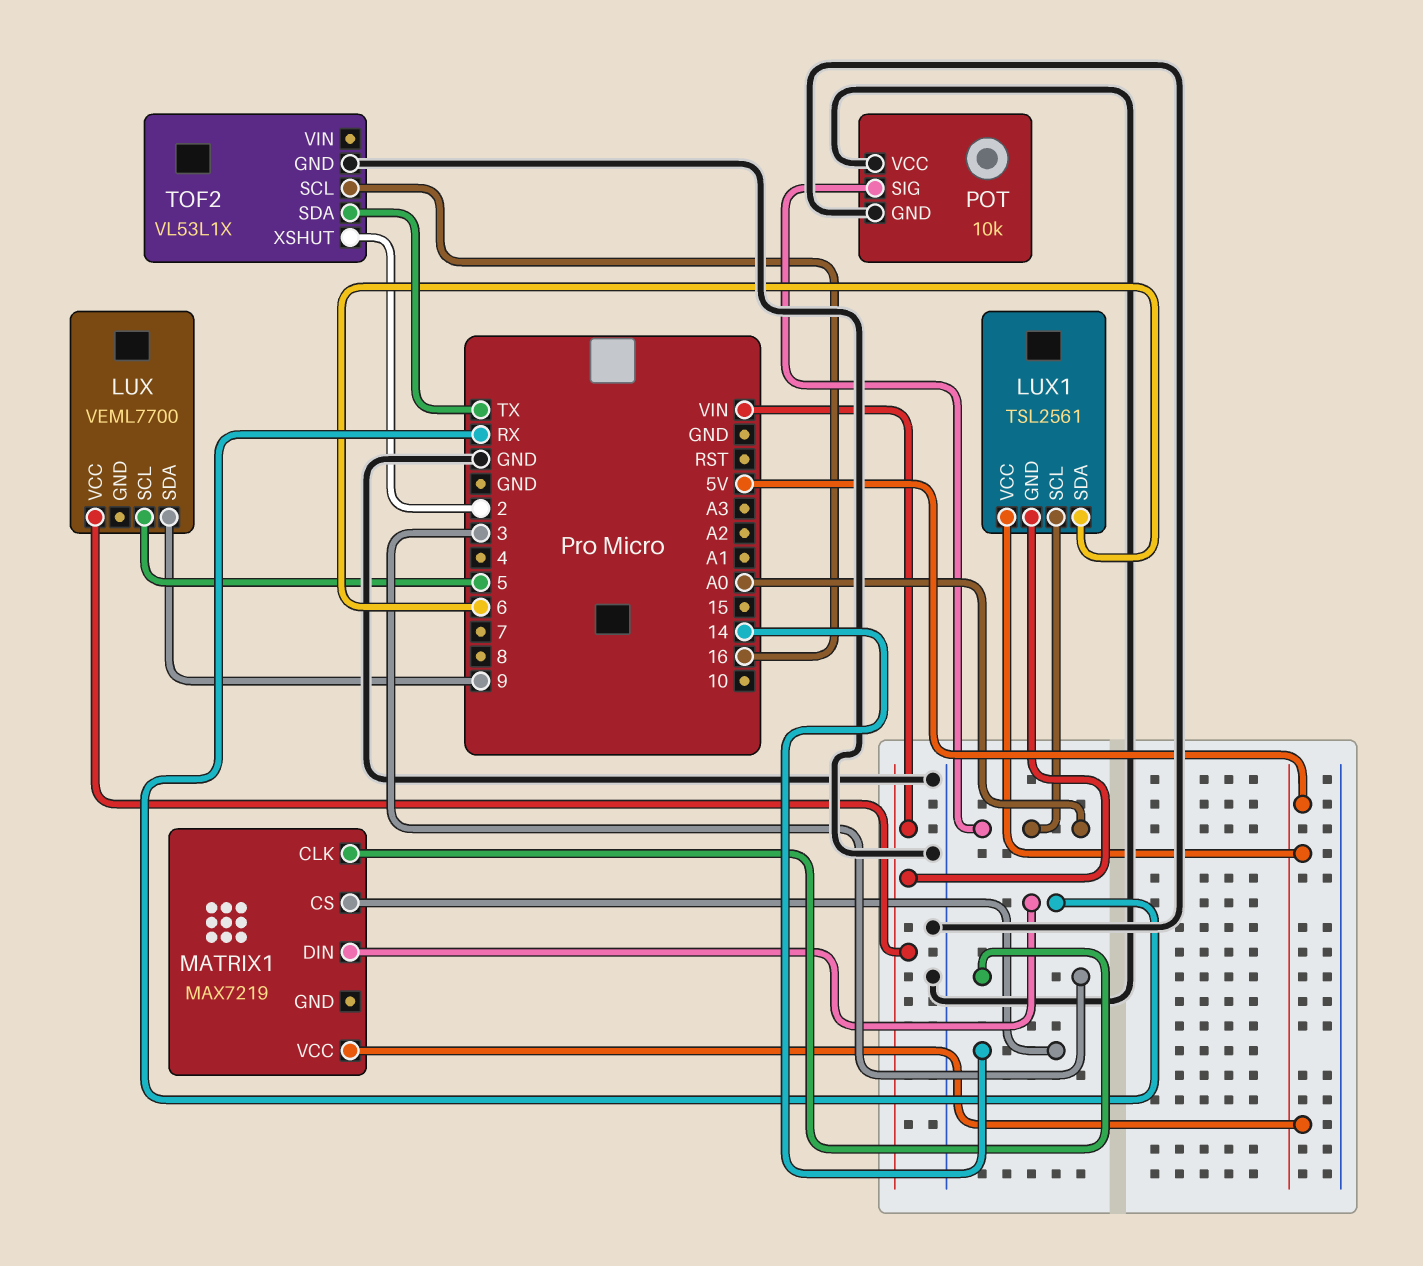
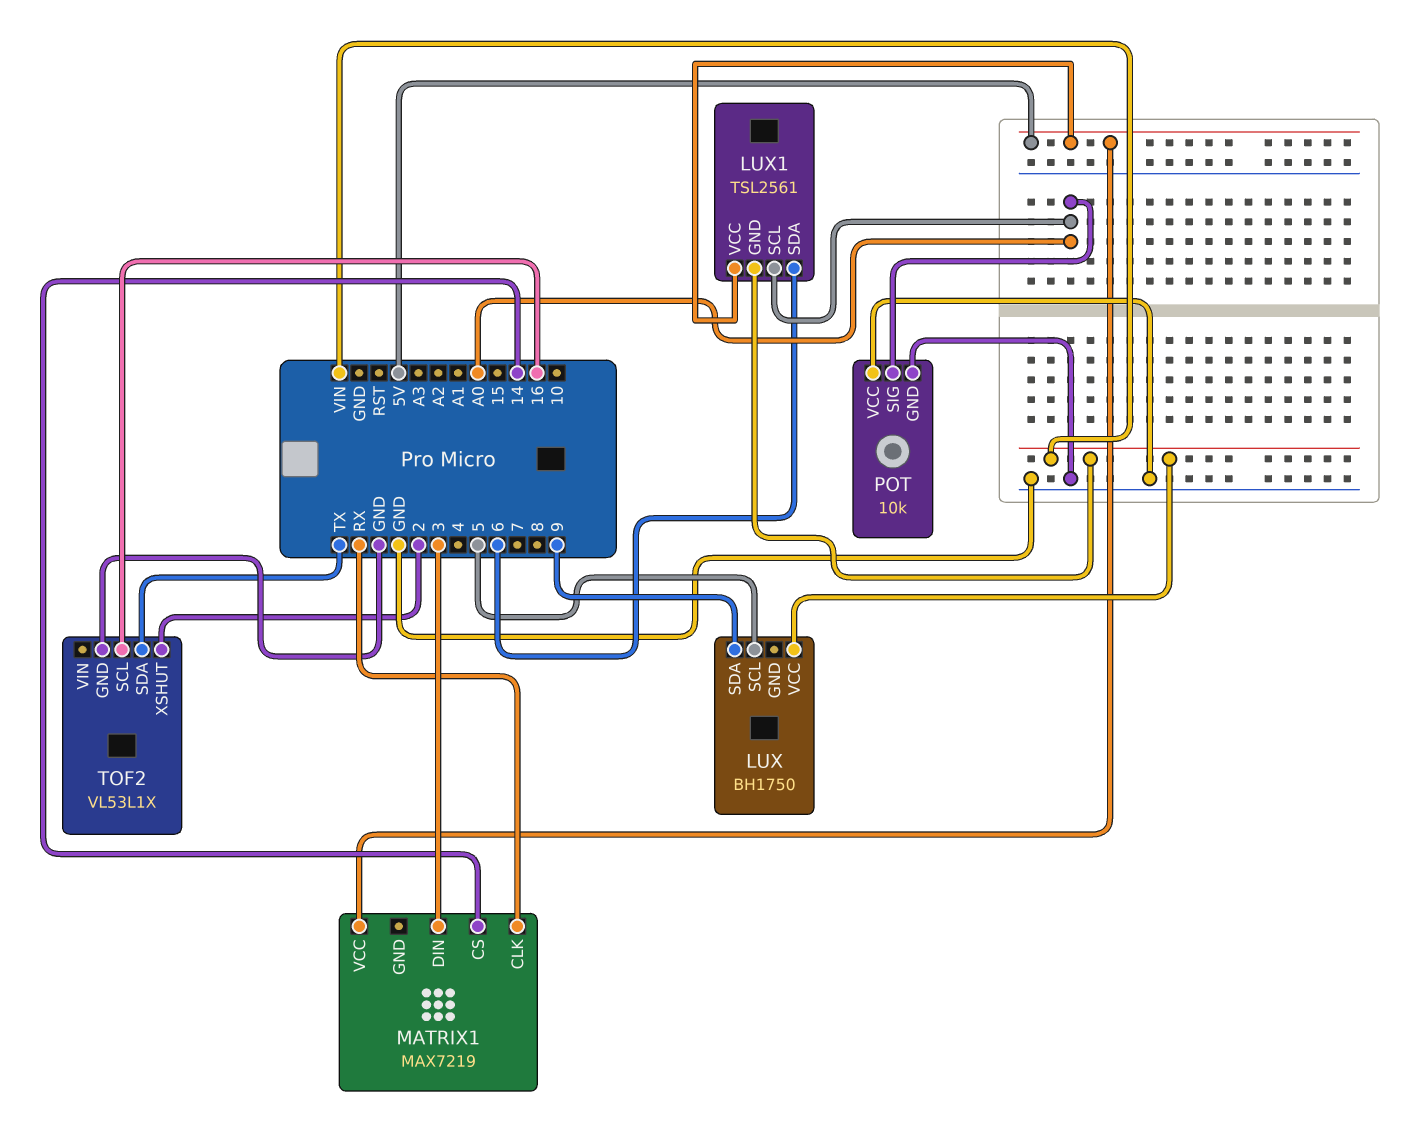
LUX: VEML7700 -> BH1750
MATRIX1 pin CLK: 3 -> RX
MATRIX1 pin DIN: RX -> 3

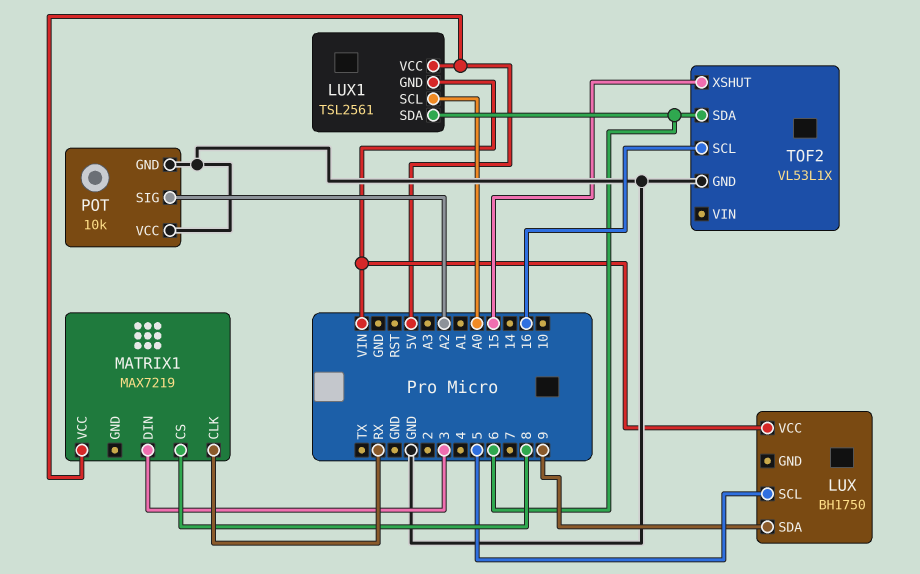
MATRIX1 pin CS: 14 -> 8
POT pin SIG: A0 -> A2
TOF2 pin SDA: TX -> 6
TOF2 pin XSHUT: 2 -> 15

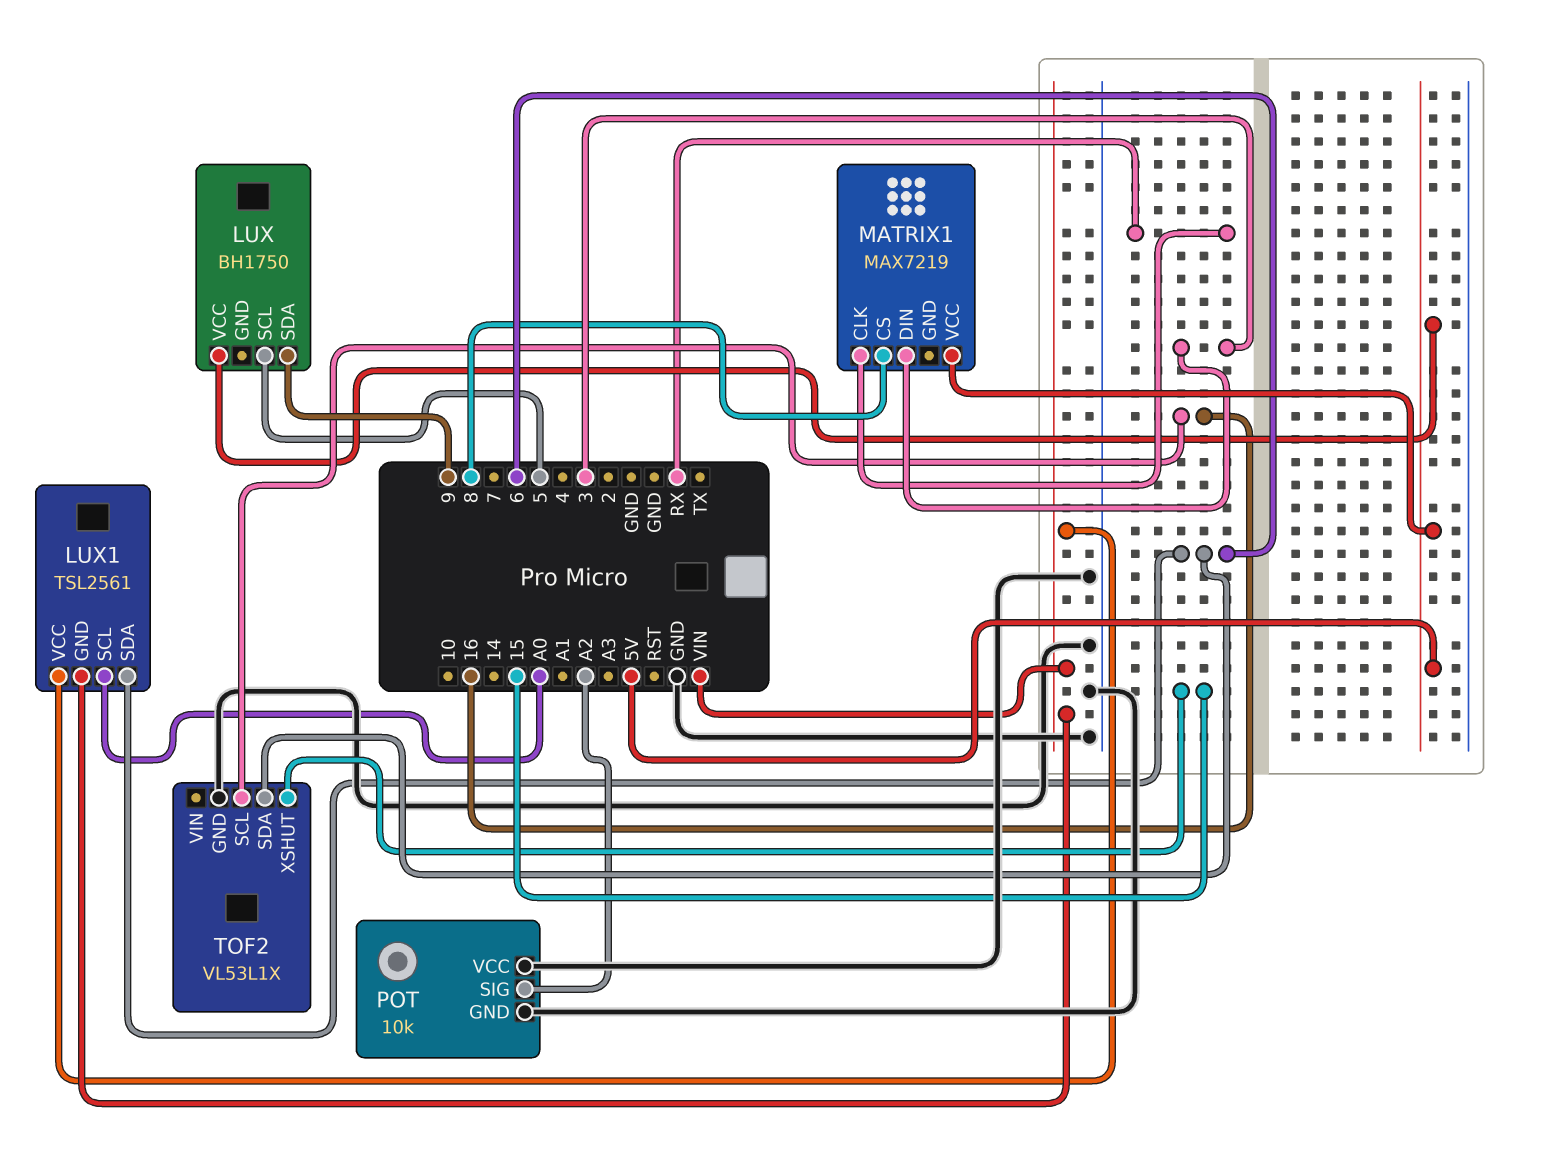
LUX pin VCC: VIN -> 5V
LUX1 pin VCC: 5V -> VIN

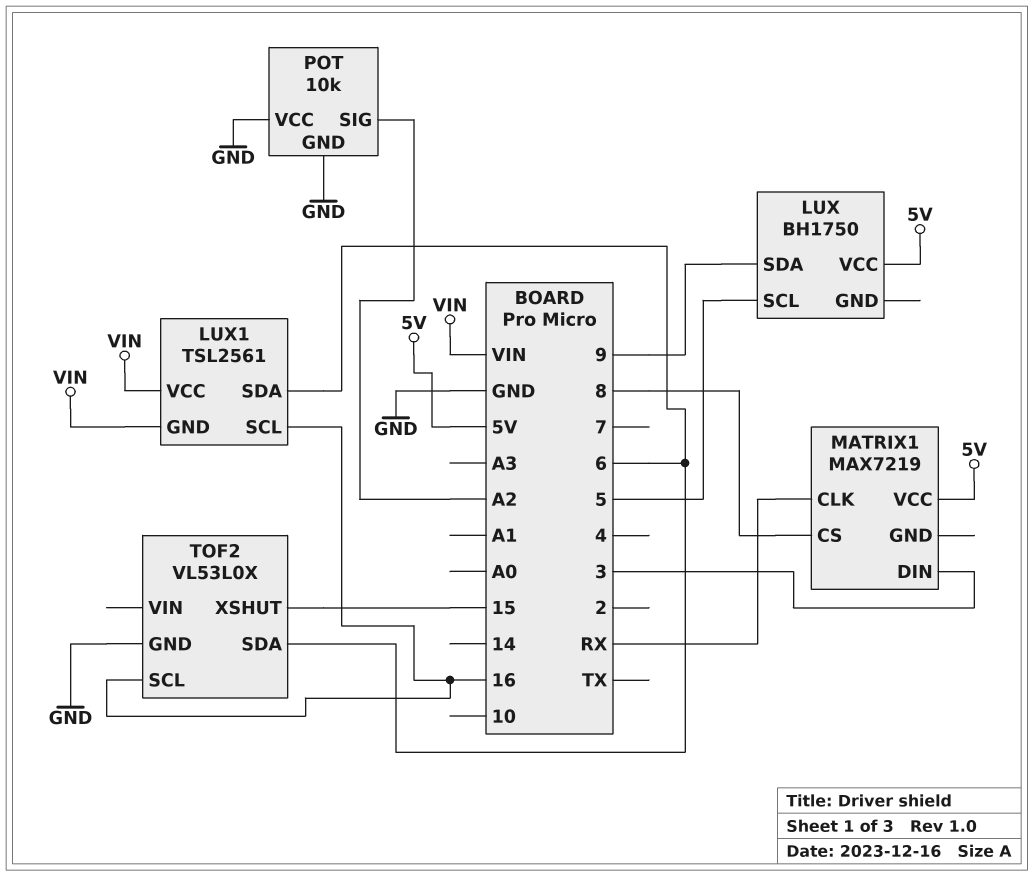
LUX1 pin SCL: A0 -> 16
TOF2: VL53L1X -> VL53L0X

